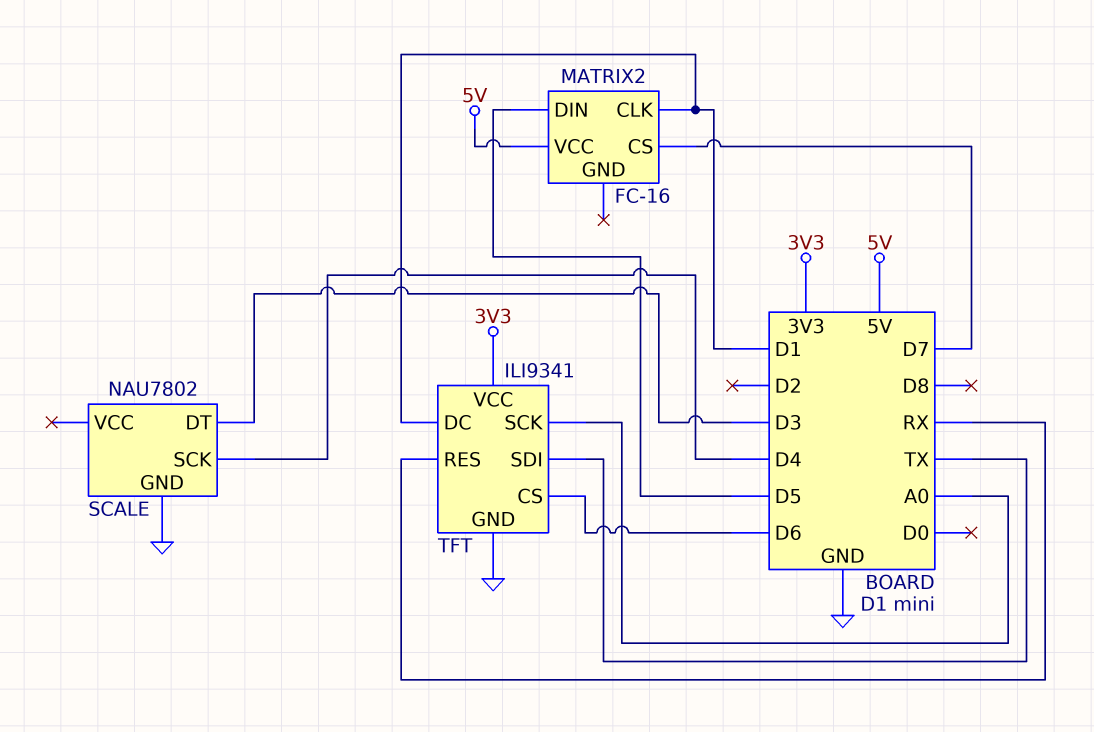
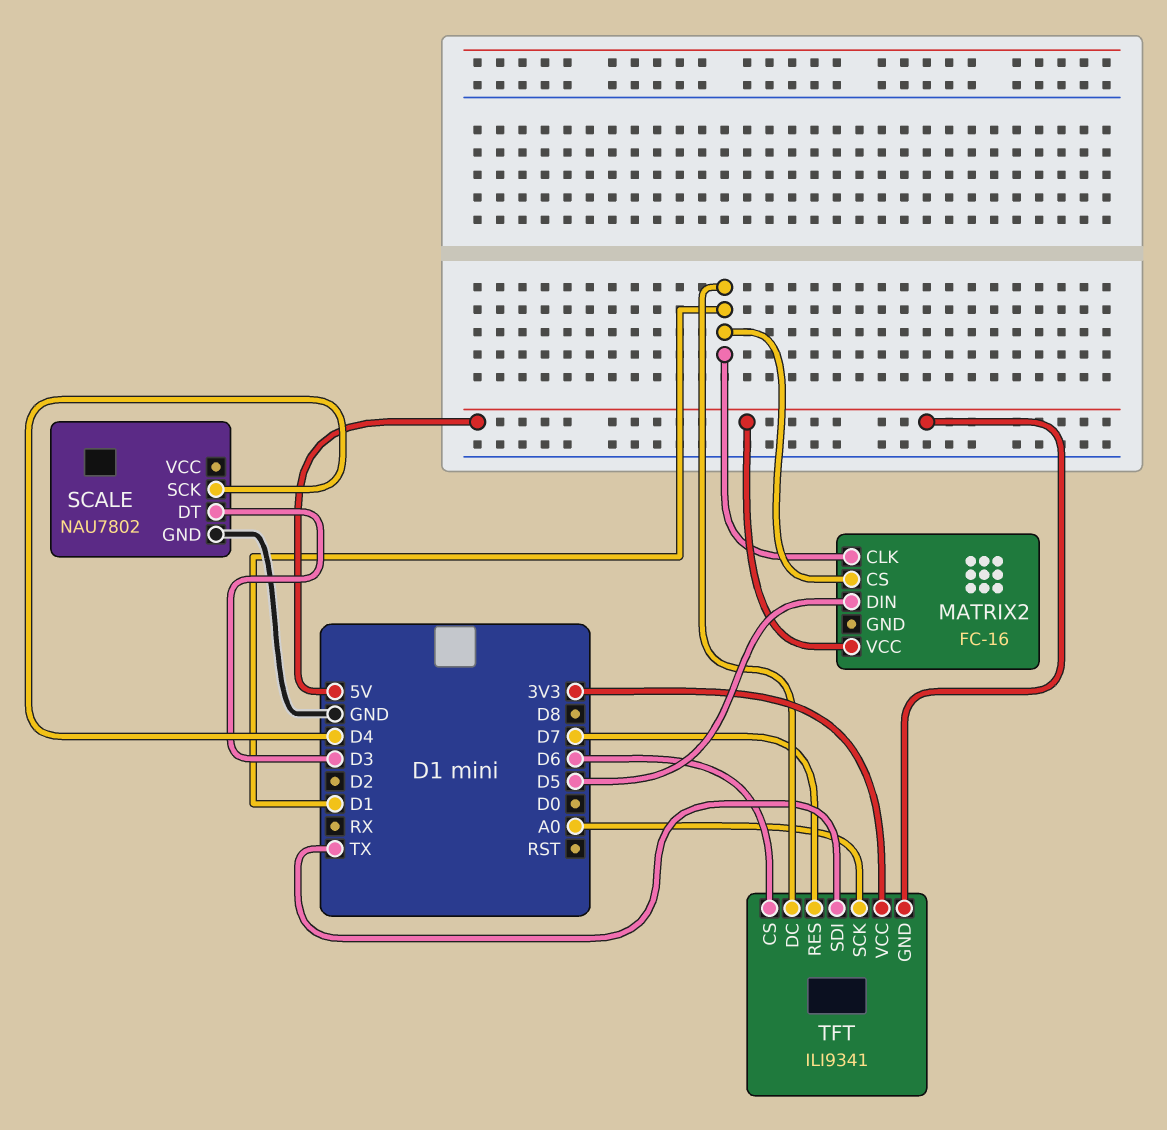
MATRIX2 pin CS: D7 -> D1
TFT pin GND: GND -> 5V
TFT pin RES: RX -> D7

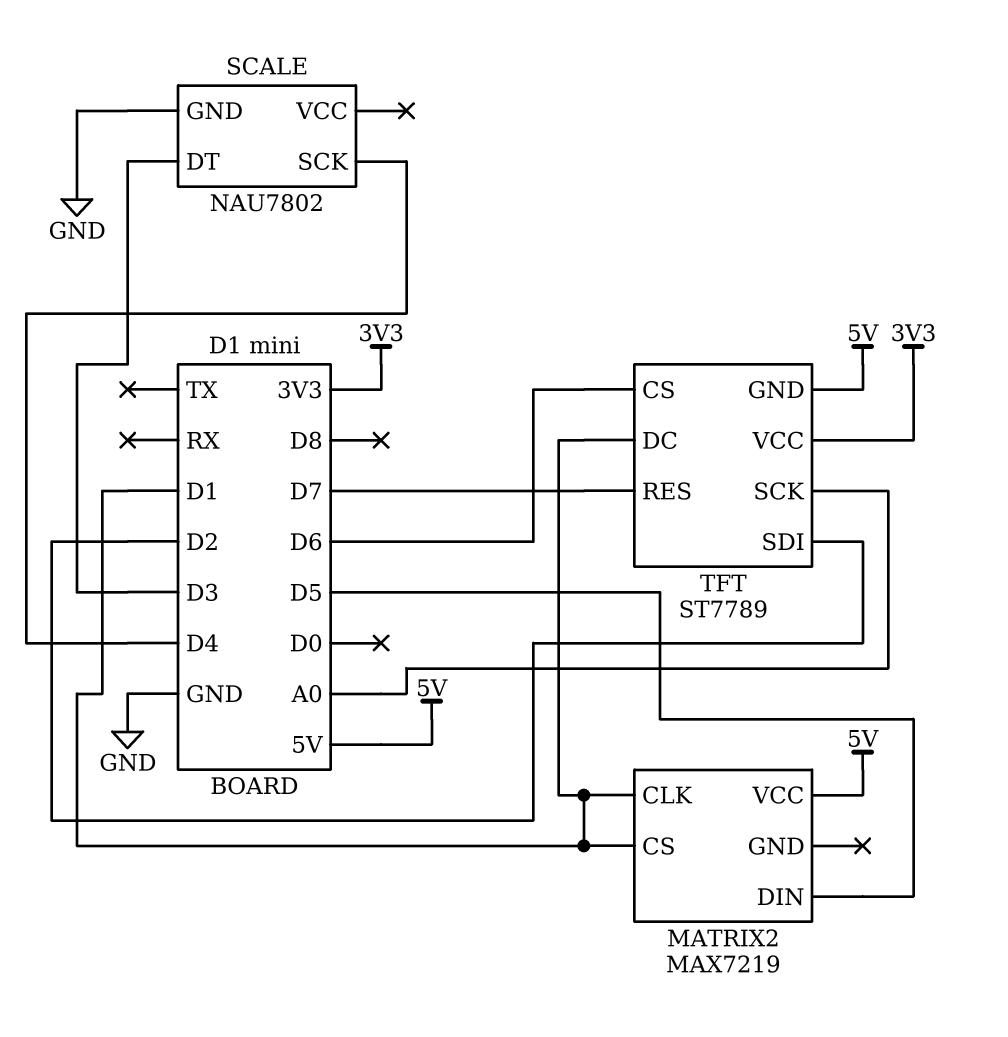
MATRIX2: FC-16 -> MAX7219
TFT: ILI9341 -> ST7789
TFT pin SDI: TX -> D2

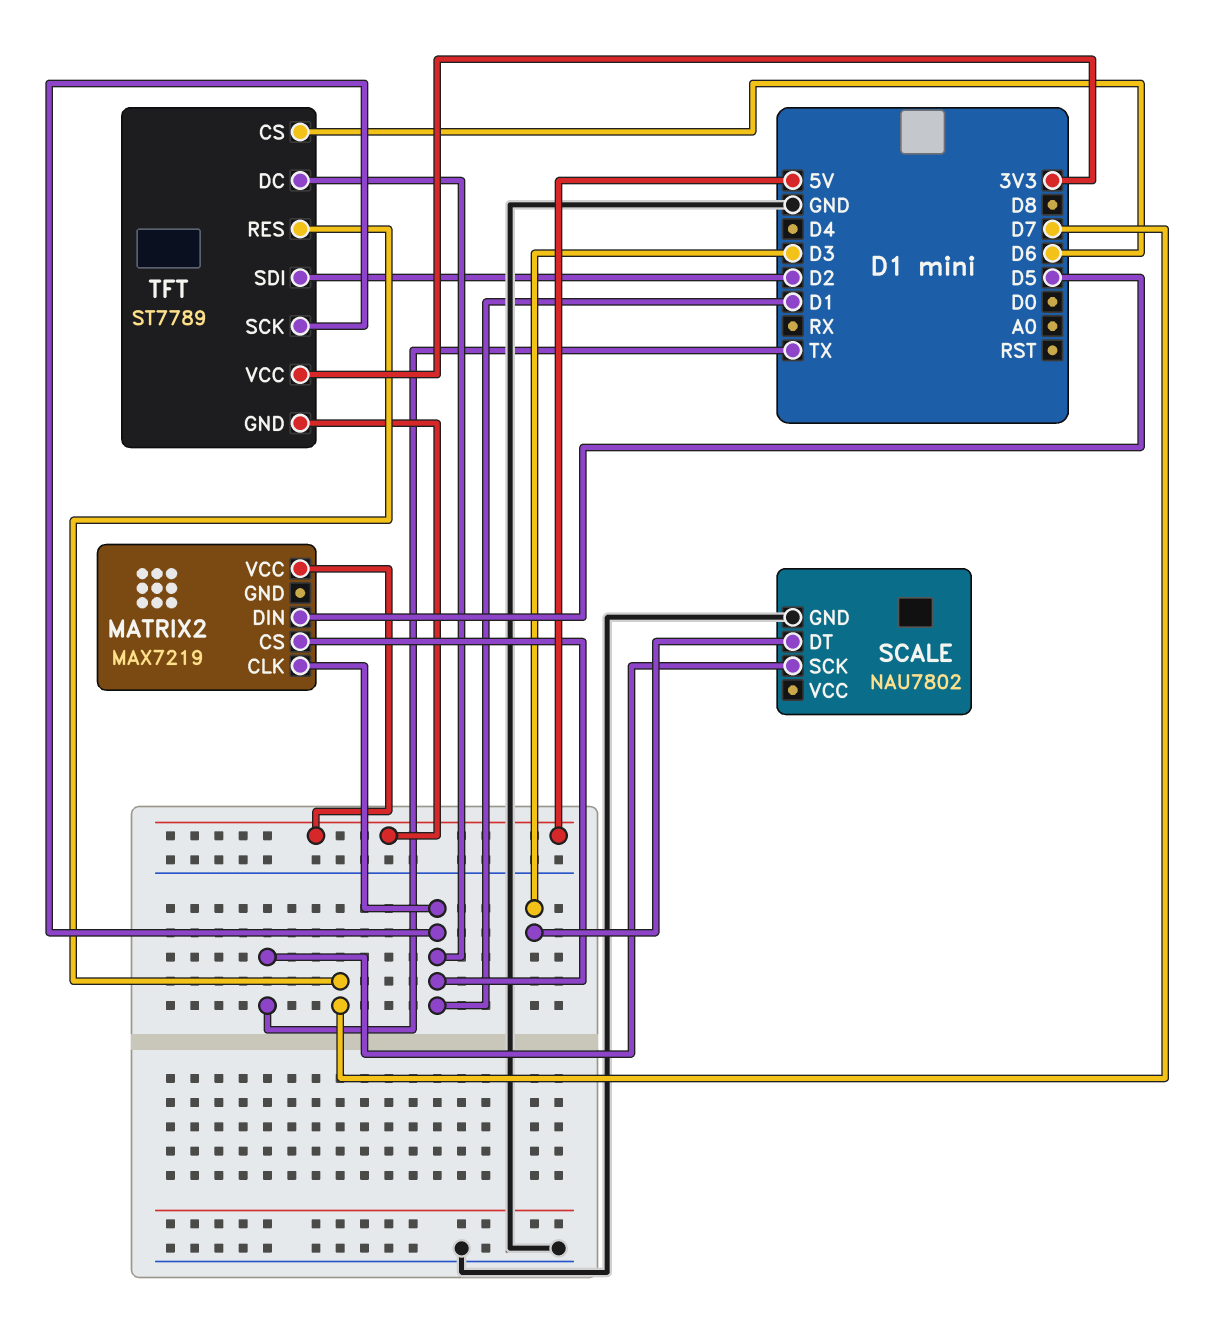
SCALE pin SCK: D4 -> TX
TFT pin SCK: A0 -> D1

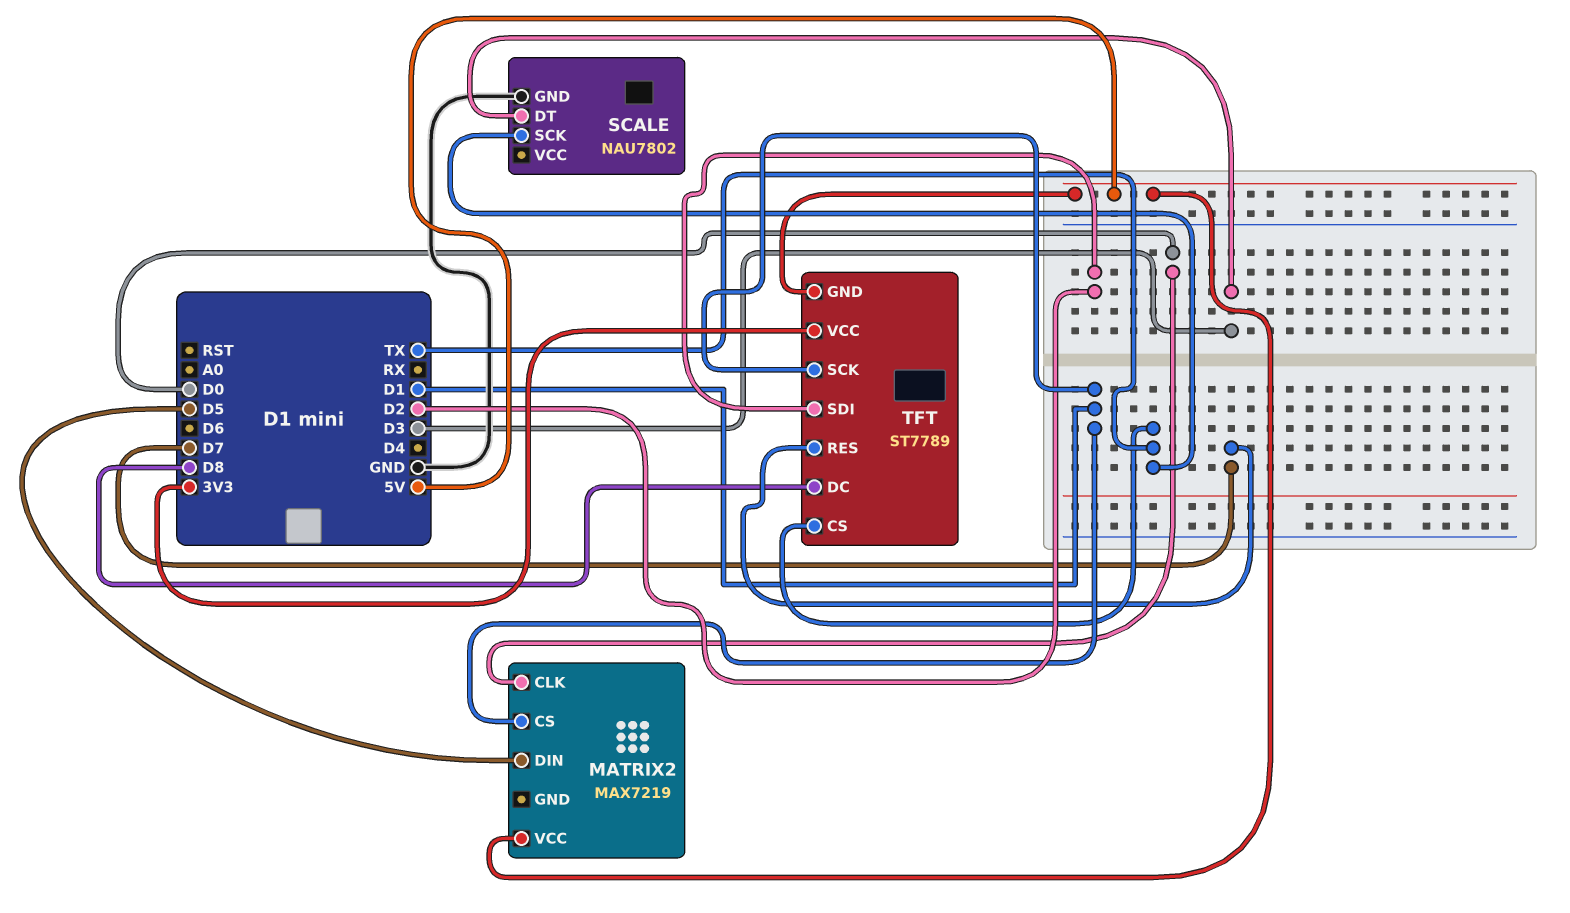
MATRIX2 pin CLK: D1 -> D0
TFT pin CS: D6 -> TX
TFT pin DC: D1 -> D8

